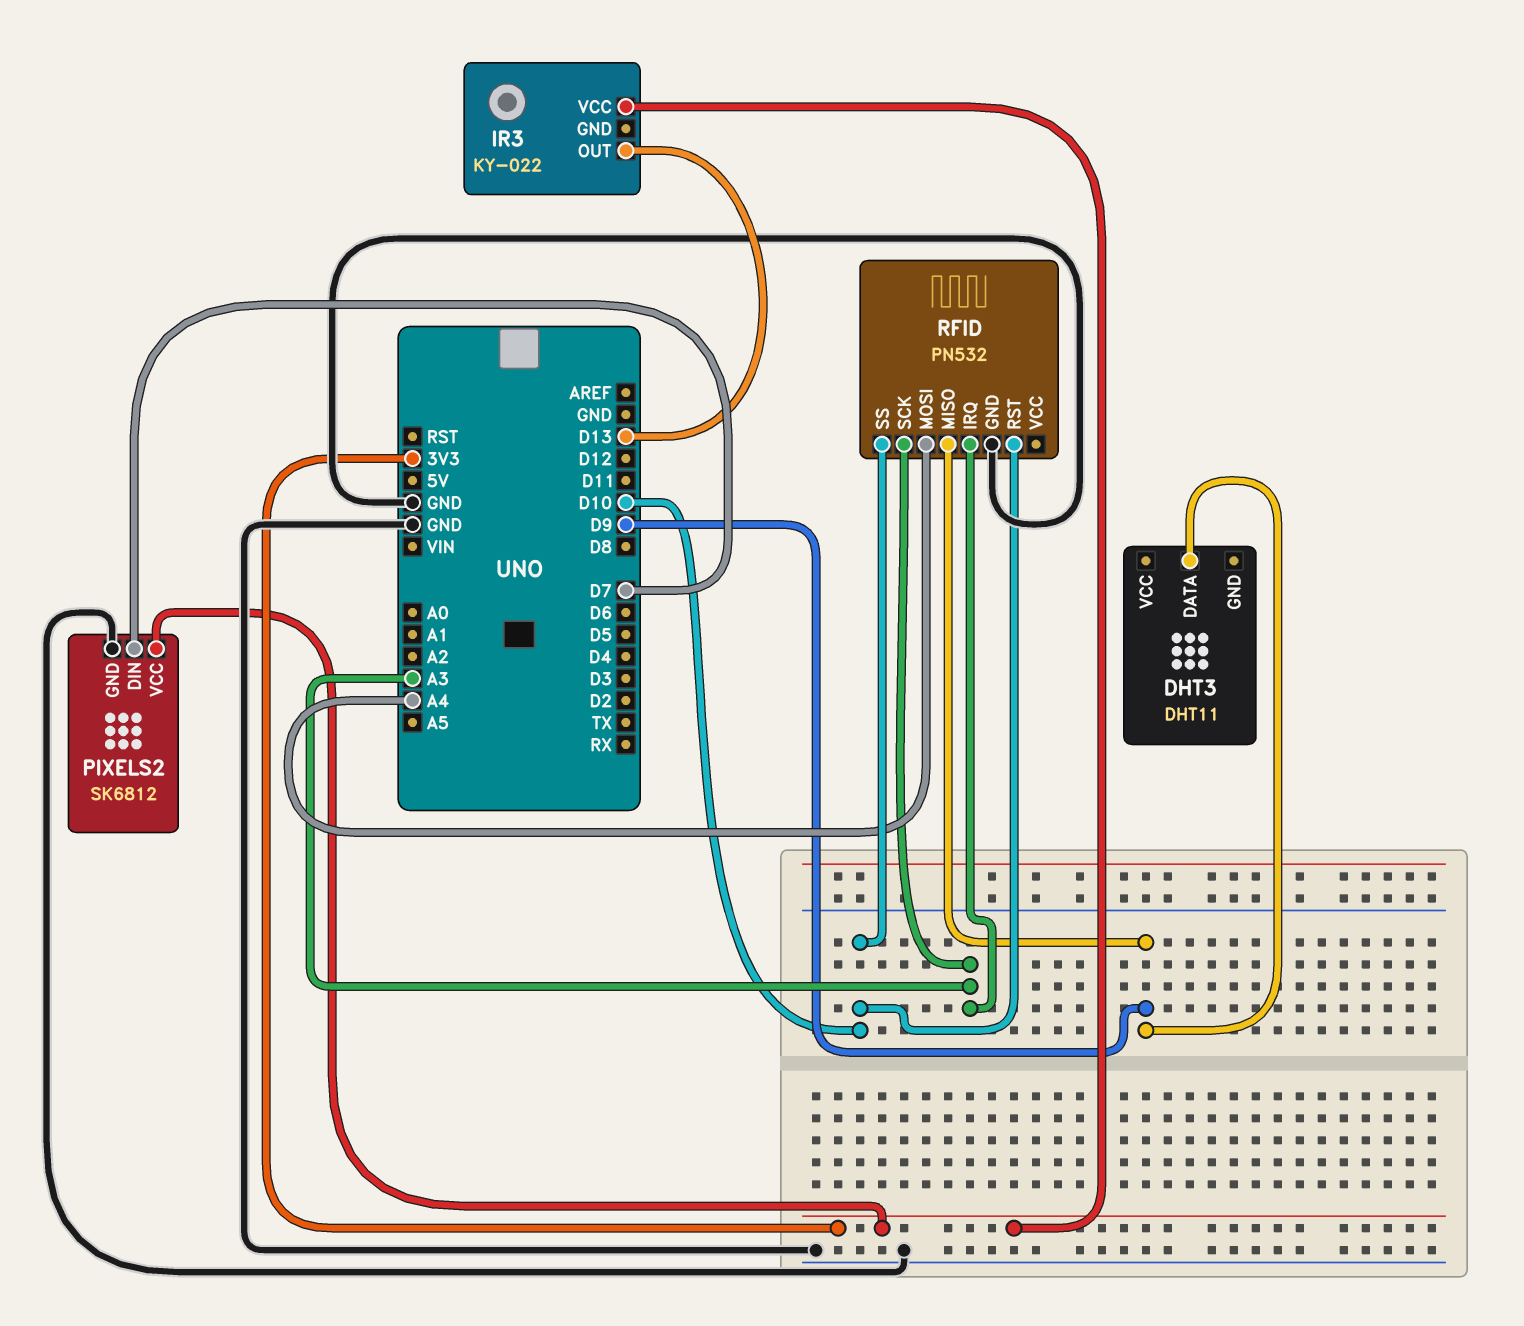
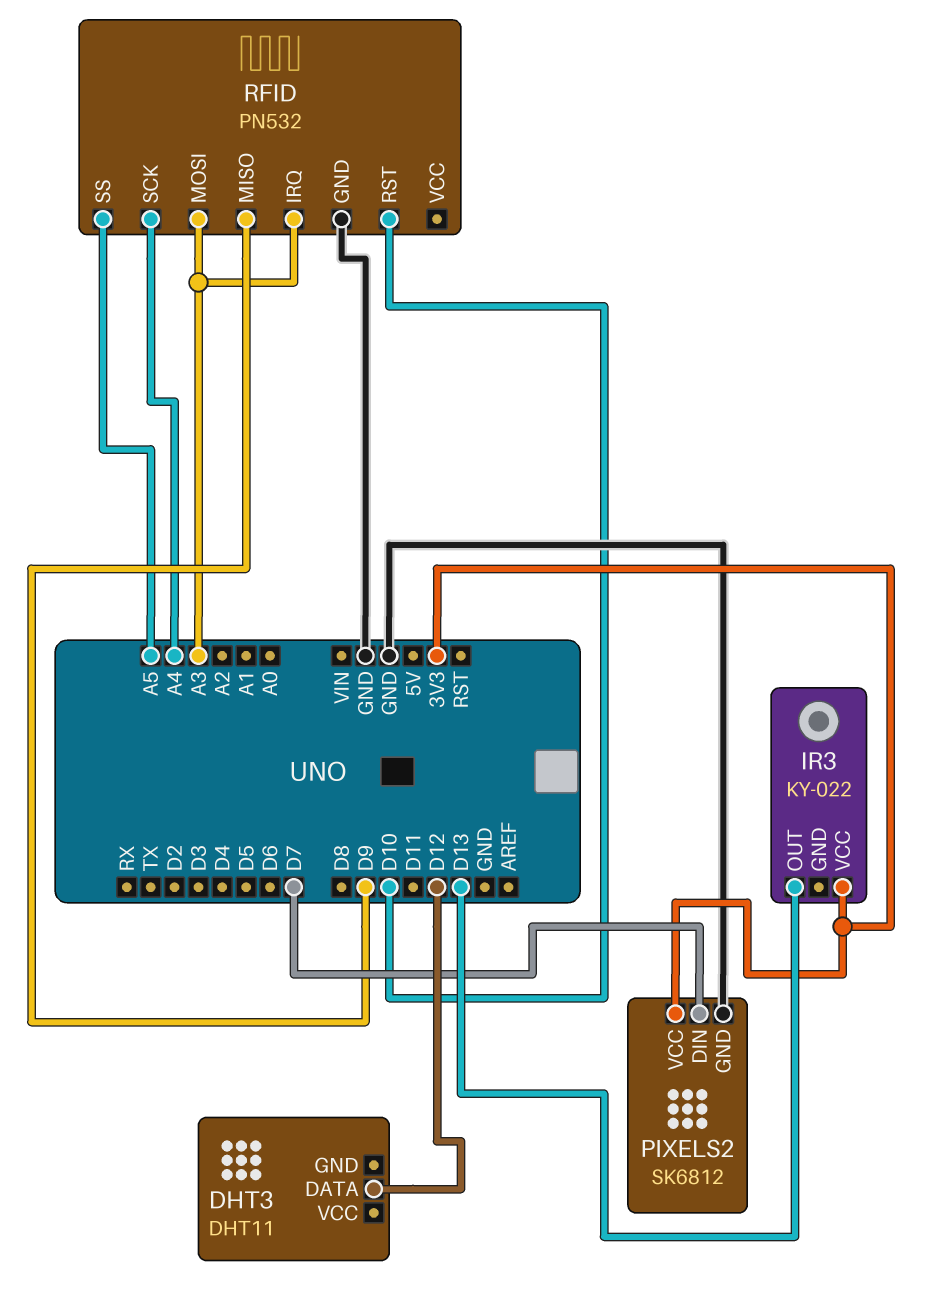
DHT3 pin DATA: D9 -> D12
RFID pin MOSI: A4 -> A3
RFID pin SCK: A3 -> A4
RFID pin SS: D10 -> A5

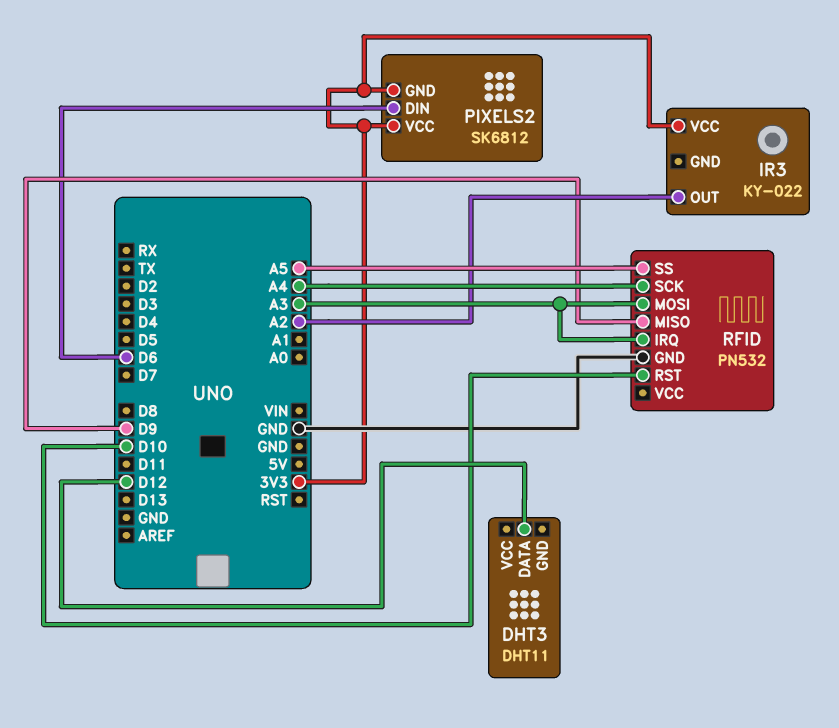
IR3 pin OUT: D13 -> A2
PIXELS2 pin DIN: D7 -> D6
PIXELS2 pin GND: GND -> 3V3

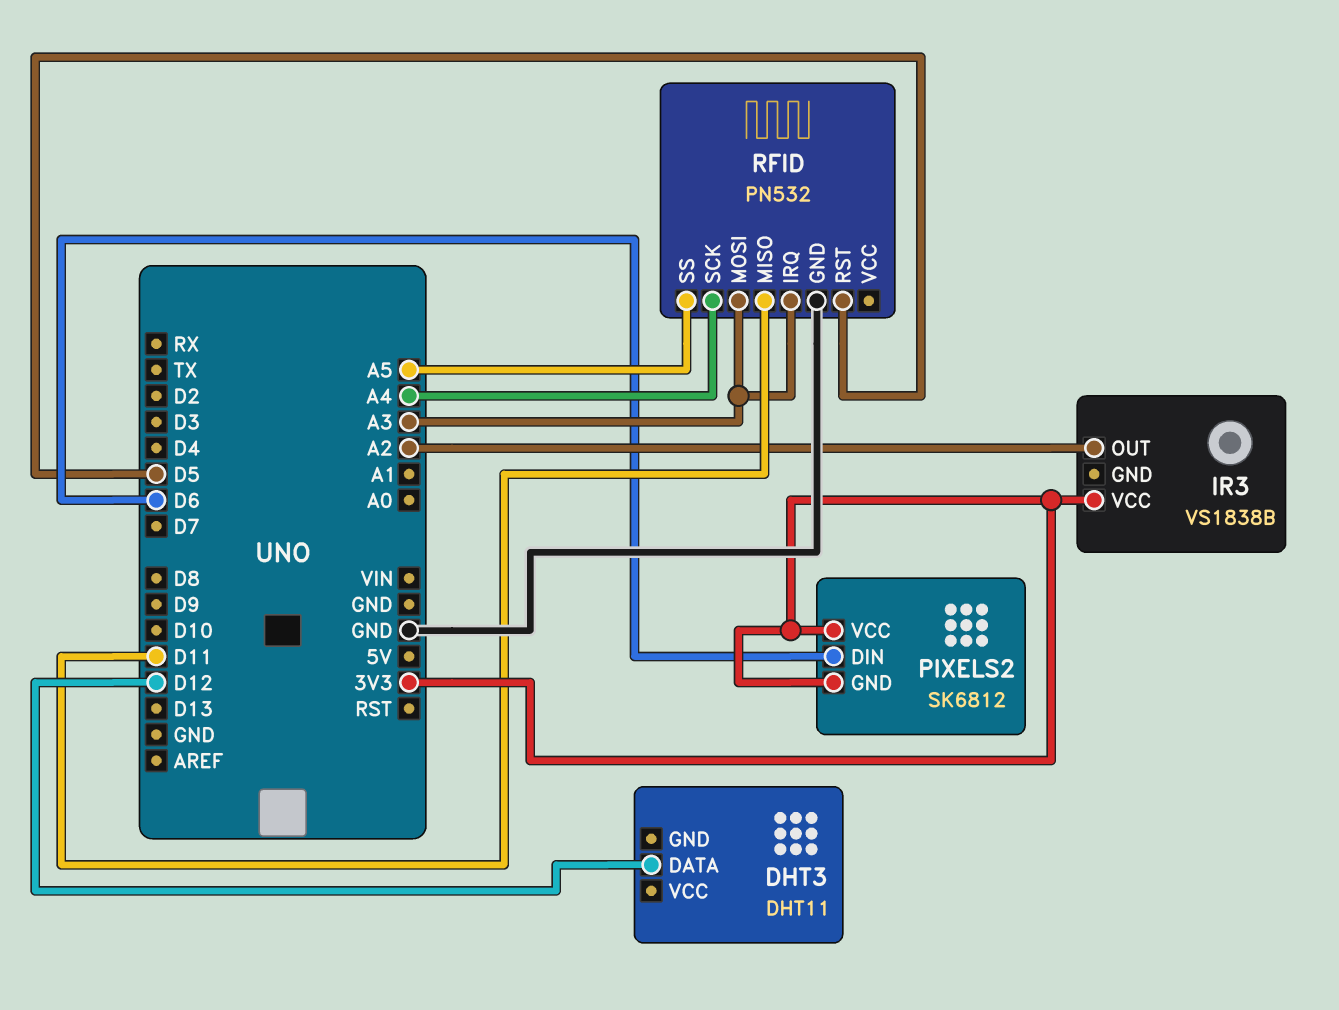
IR3: KY-022 -> VS1838B
RFID pin MISO: D9 -> D11
RFID pin RST: D10 -> D5

